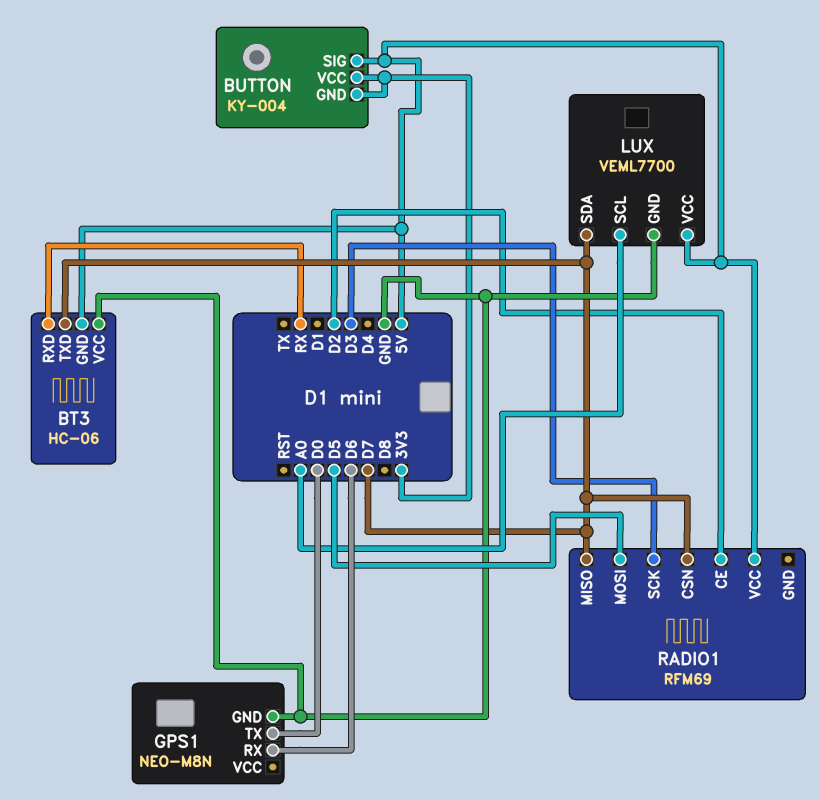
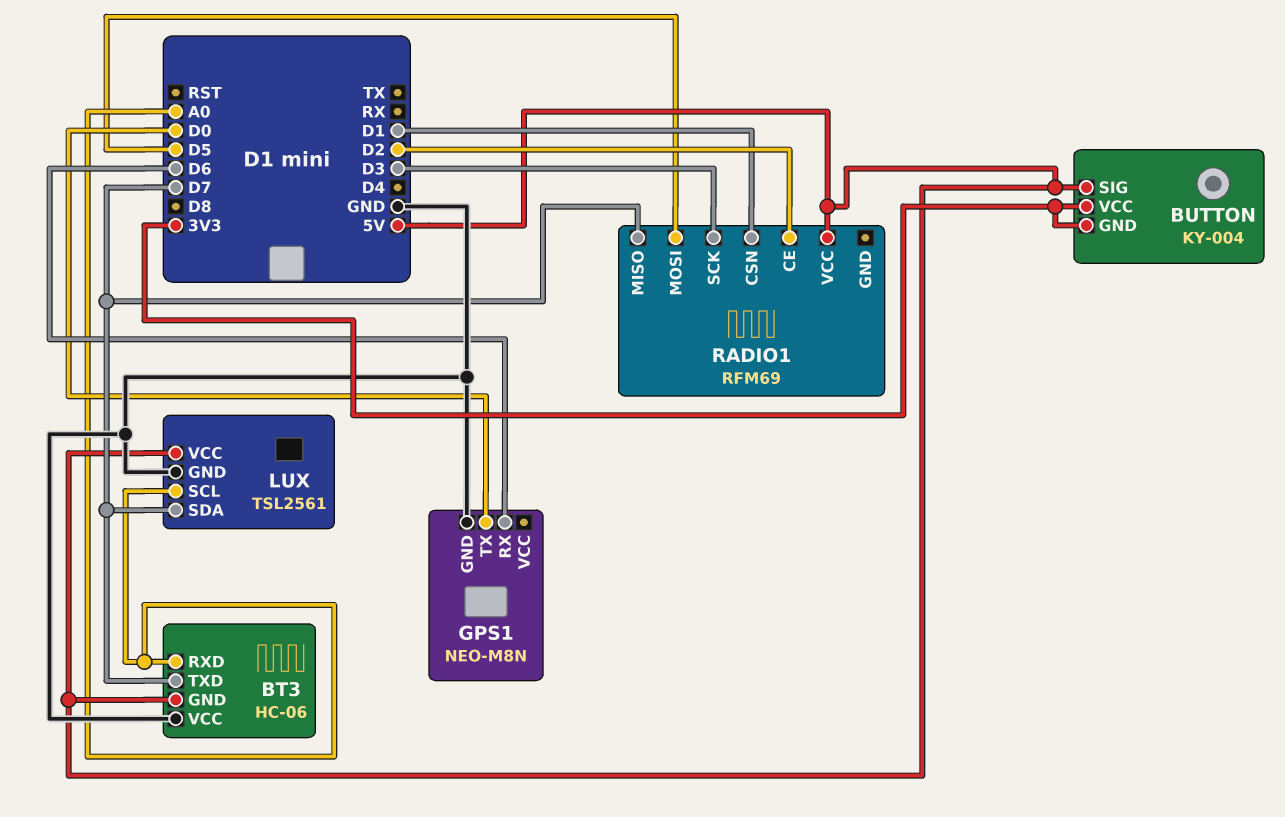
BT3 pin RXD: RX -> A0
LUX: VEML7700 -> TSL2561
RADIO1 pin CSN: D7 -> D1

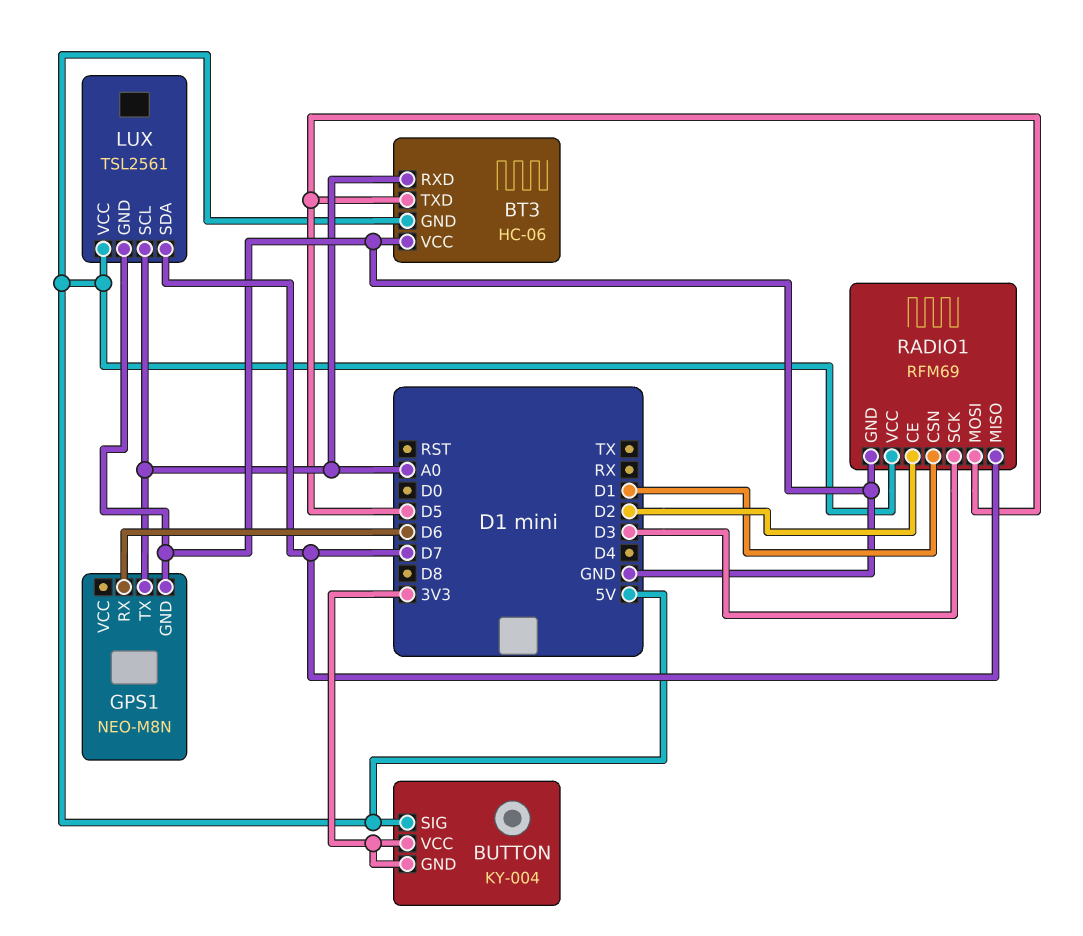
BT3 pin TXD: D7 -> D5
GPS1 pin TX: D0 -> A0
RADIO1 pin GND: none -> GND

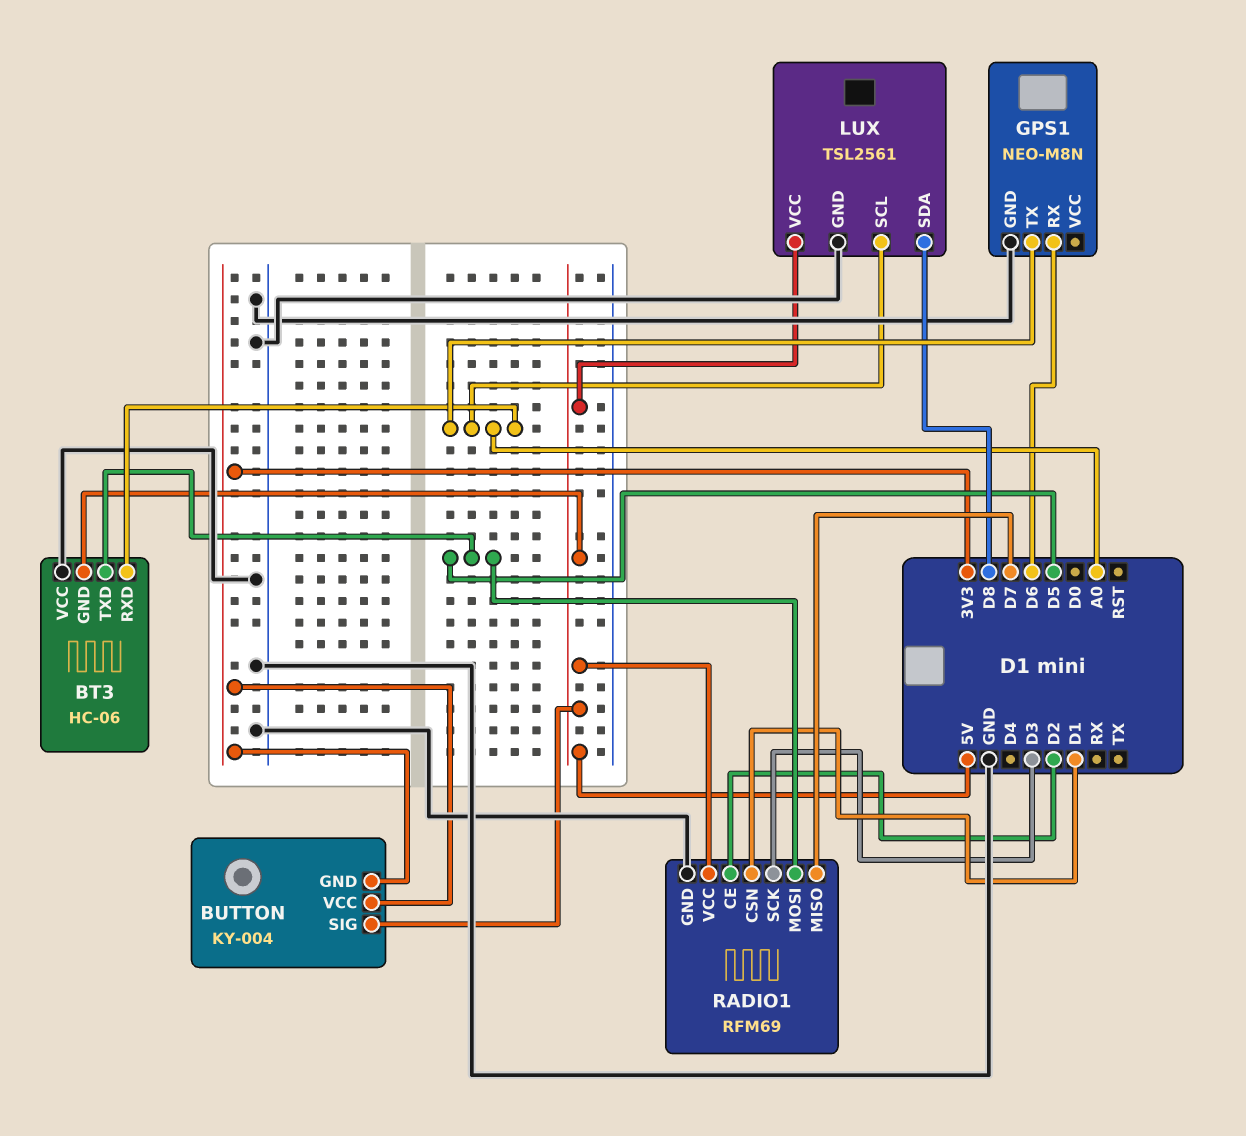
LUX pin SDA: D7 -> D8

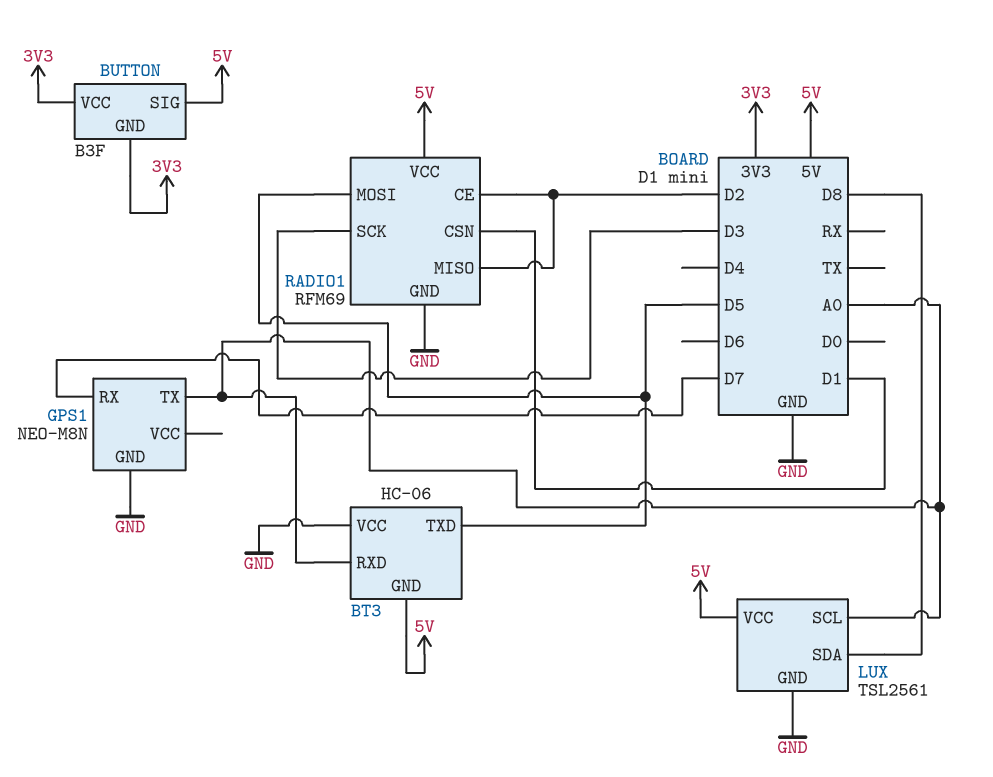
BUTTON: KY-004 -> B3F
GPS1 pin RX: D6 -> D7
RADIO1 pin MISO: D7 -> D2

